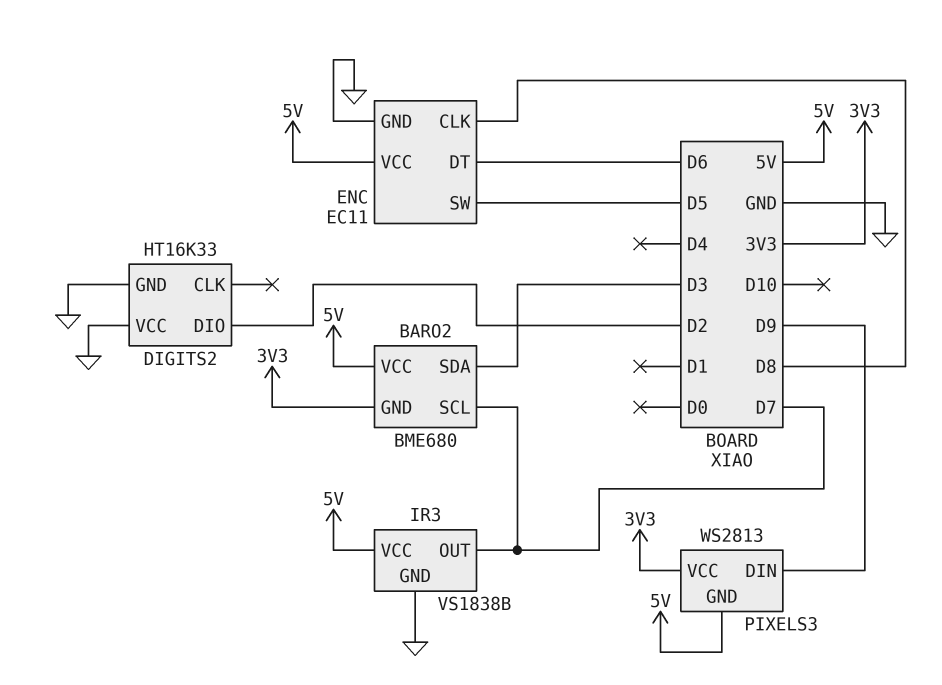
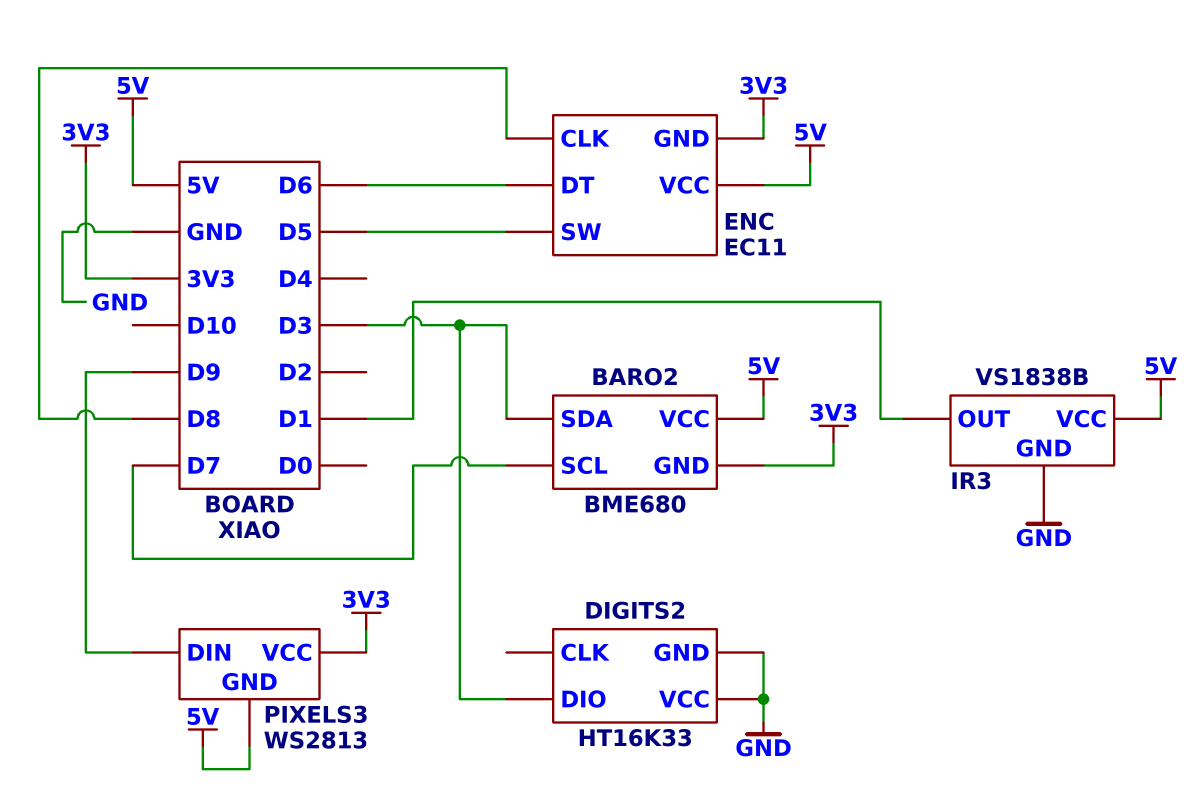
DIGITS2 pin DIO: D2 -> D3
ENC pin GND: GND -> 3V3
IR3 pin OUT: D7 -> D1

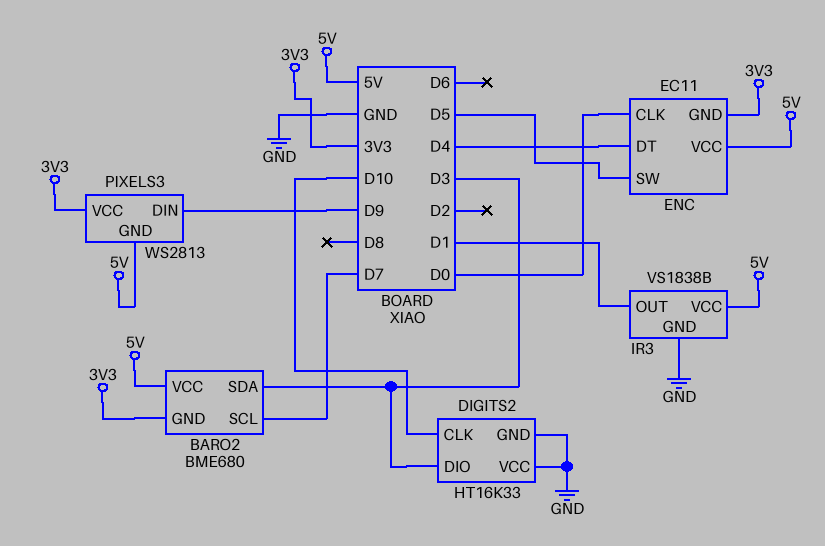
DIGITS2 pin CLK: none -> D10
ENC pin CLK: D8 -> D0
ENC pin DT: D6 -> D4

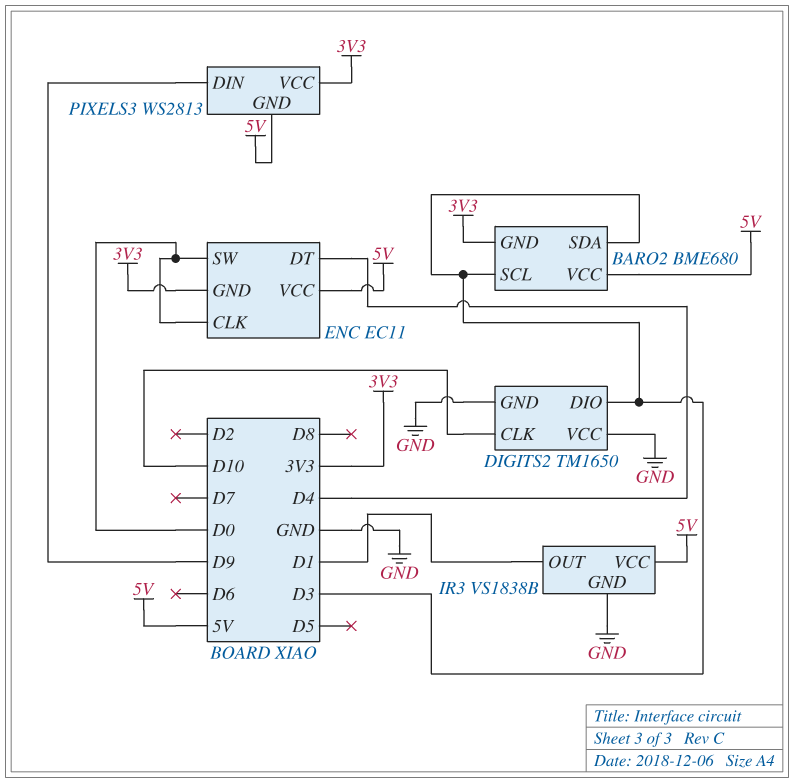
BARO2 pin SCL: D7 -> D3
DIGITS2: HT16K33 -> TM1650
ENC pin SW: D5 -> D0

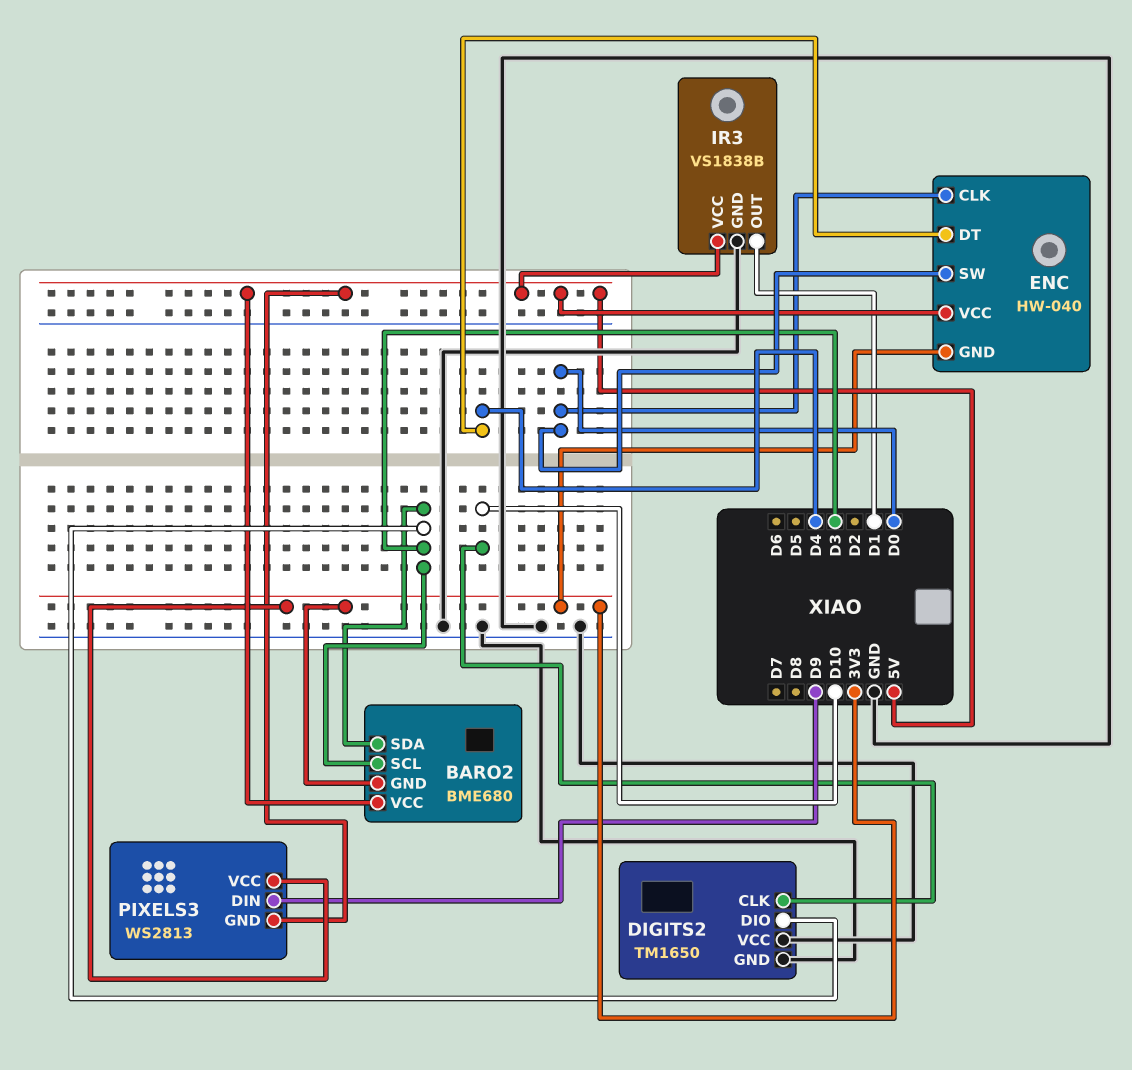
ENC: EC11 -> HW-040

